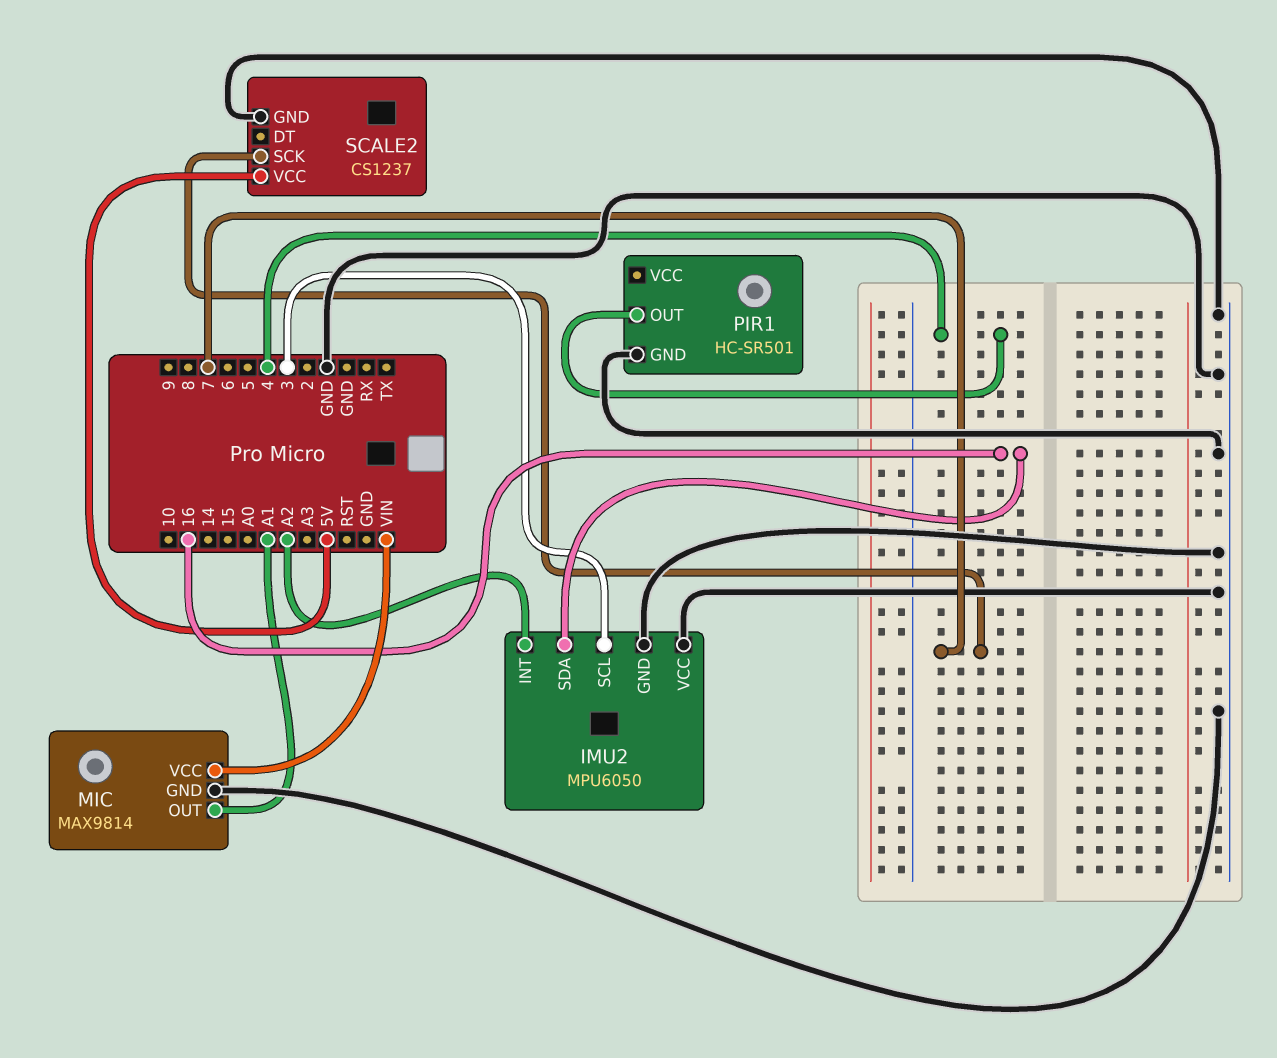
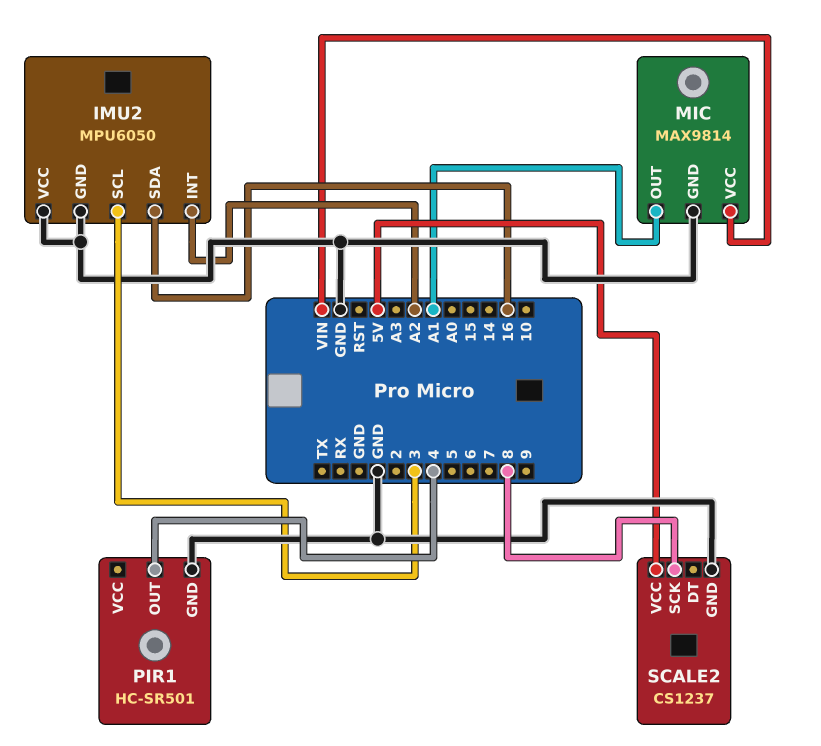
SCALE2 pin SCK: 7 -> 8

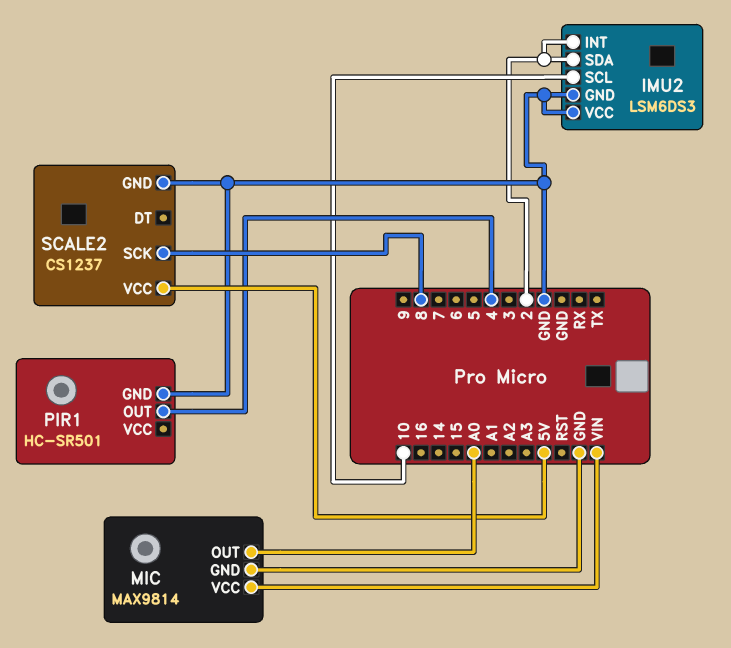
IMU2: MPU6050 -> LSM6DS3
IMU2 pin INT: A2 -> 2
IMU2 pin SCL: 3 -> 10
IMU2 pin SDA: 16 -> 2
MIC pin OUT: A1 -> A0

